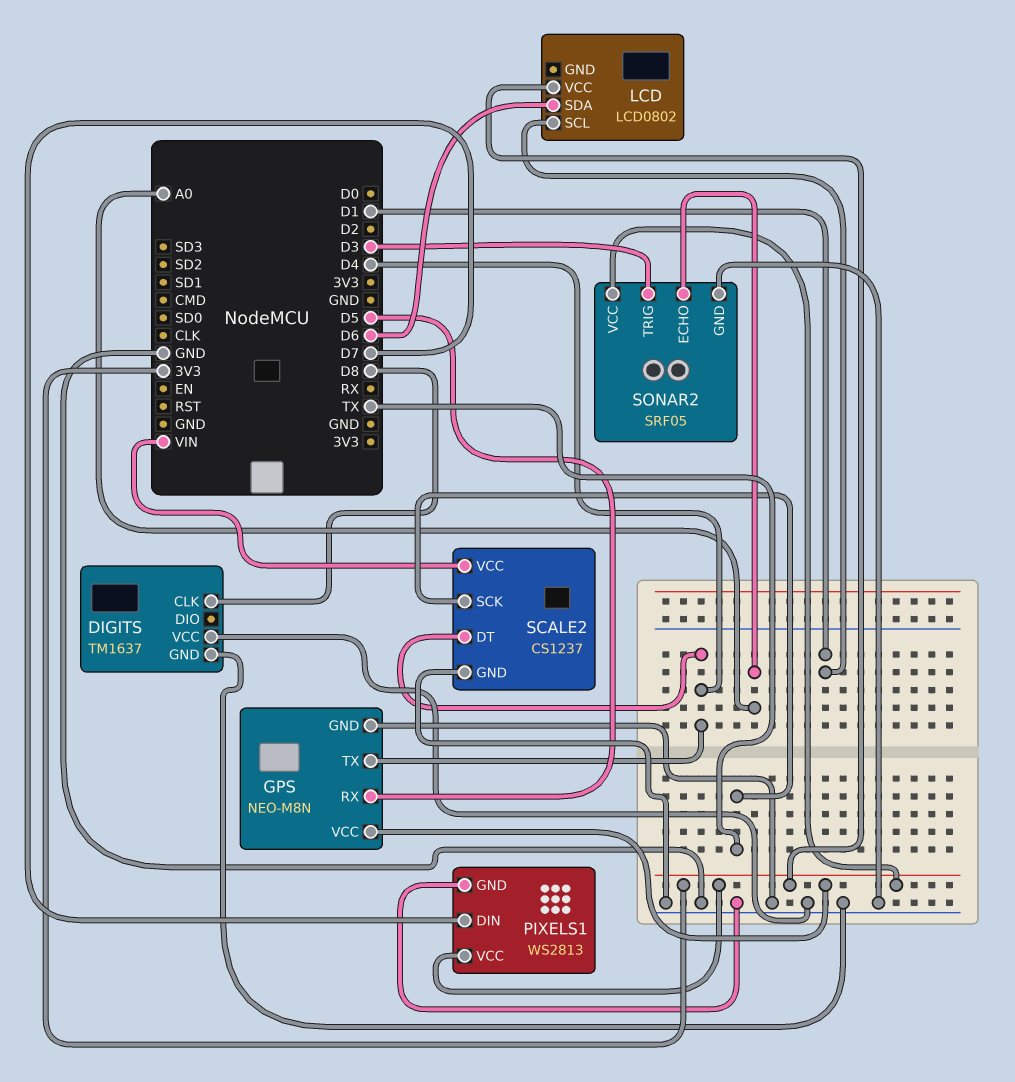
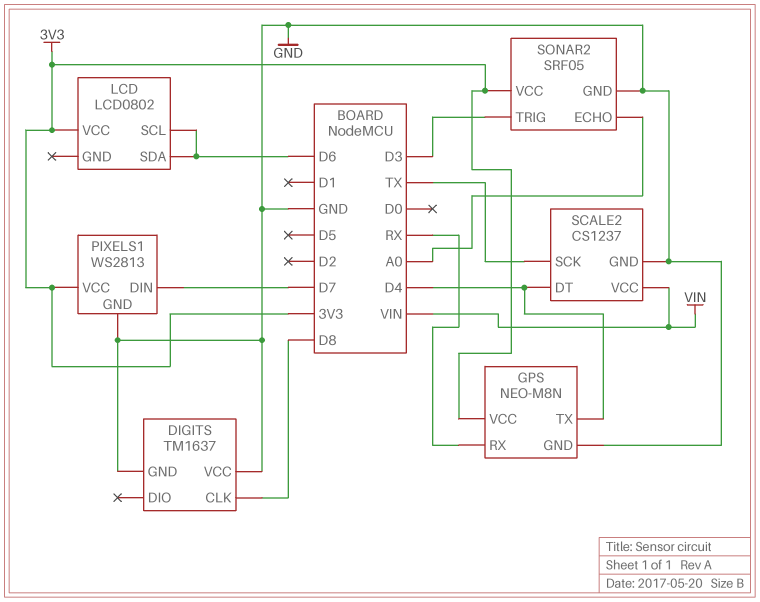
GPS pin RX: D5 -> RX
LCD pin SCL: D1 -> D6

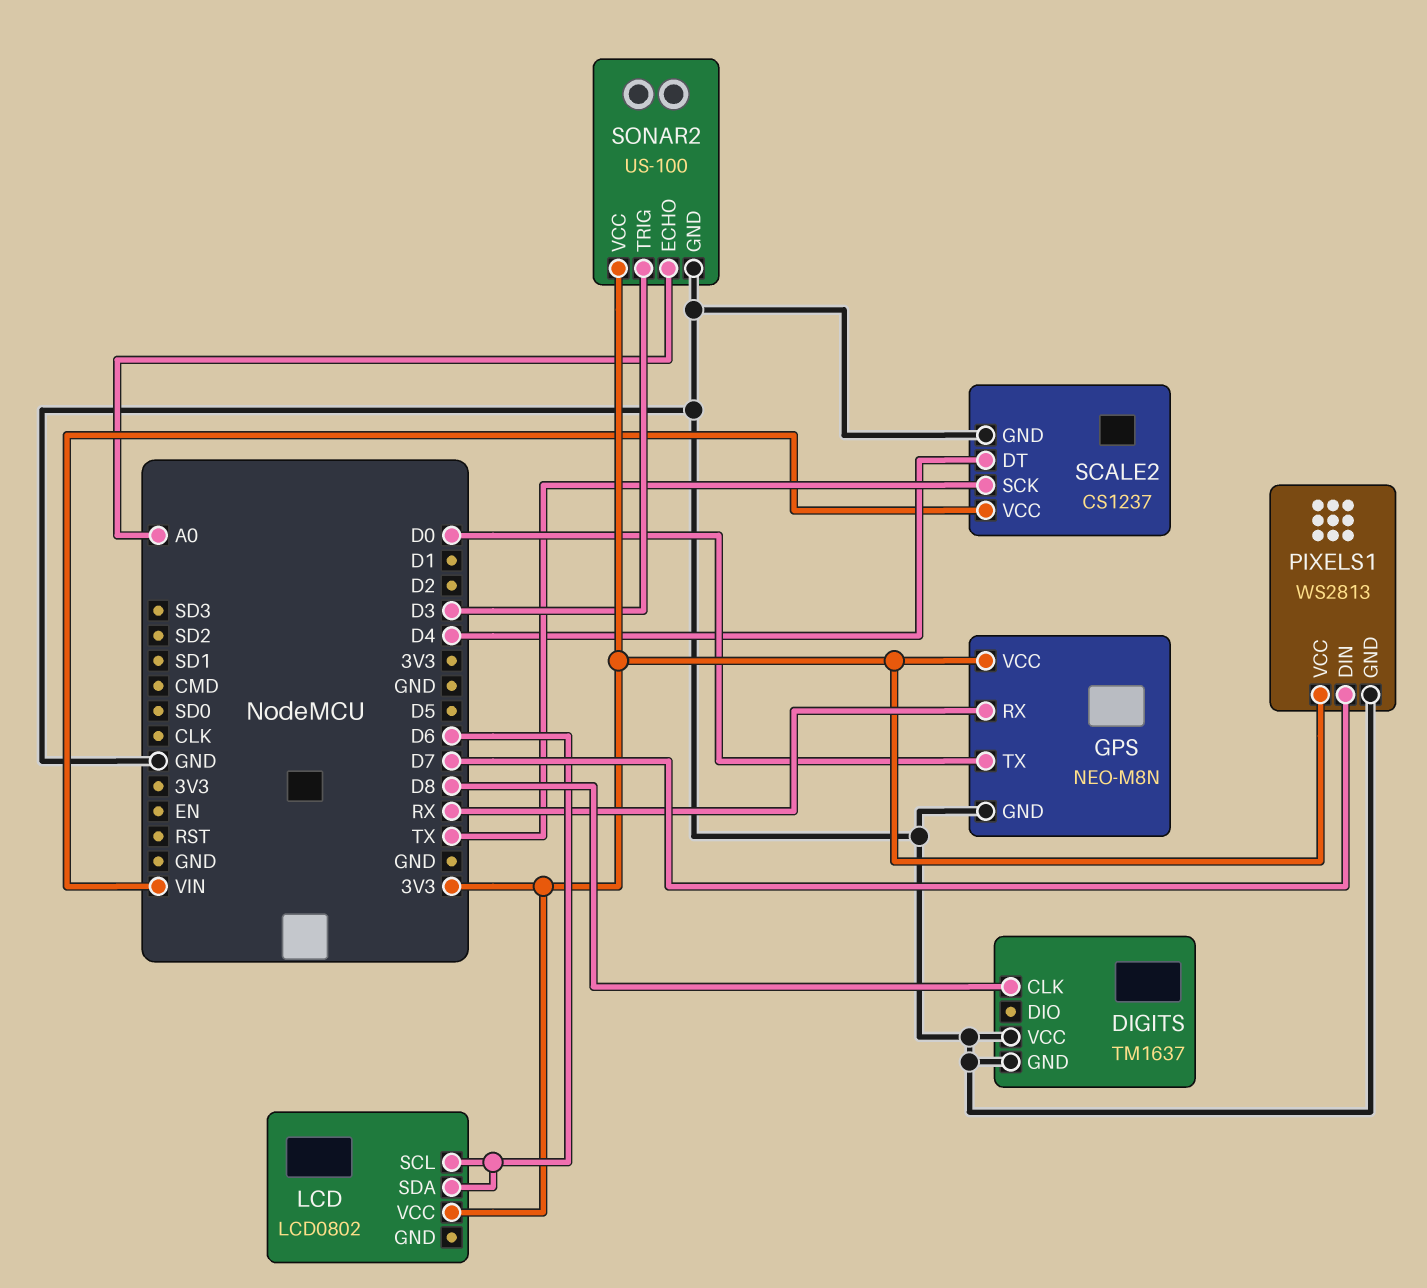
GPS pin TX: D4 -> D0
SONAR2: SRF05 -> US-100

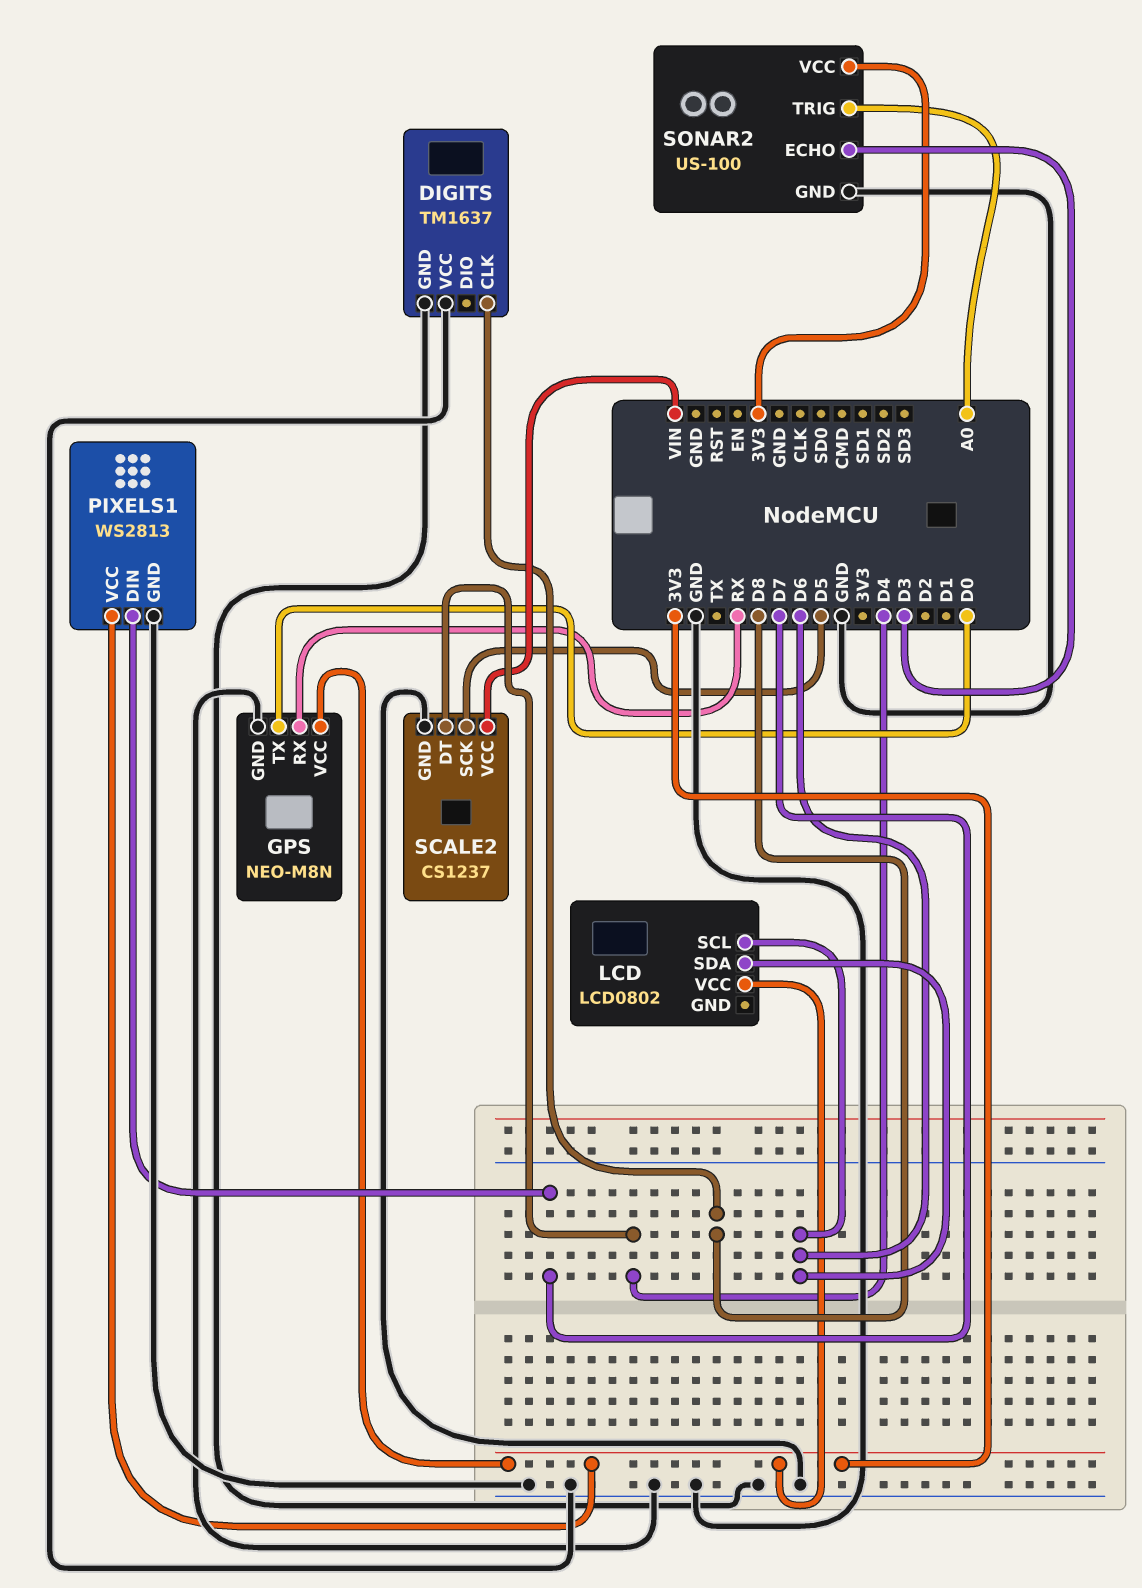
SCALE2 pin SCK: TX -> D5
SONAR2 pin ECHO: A0 -> D3
SONAR2 pin TRIG: D3 -> A0

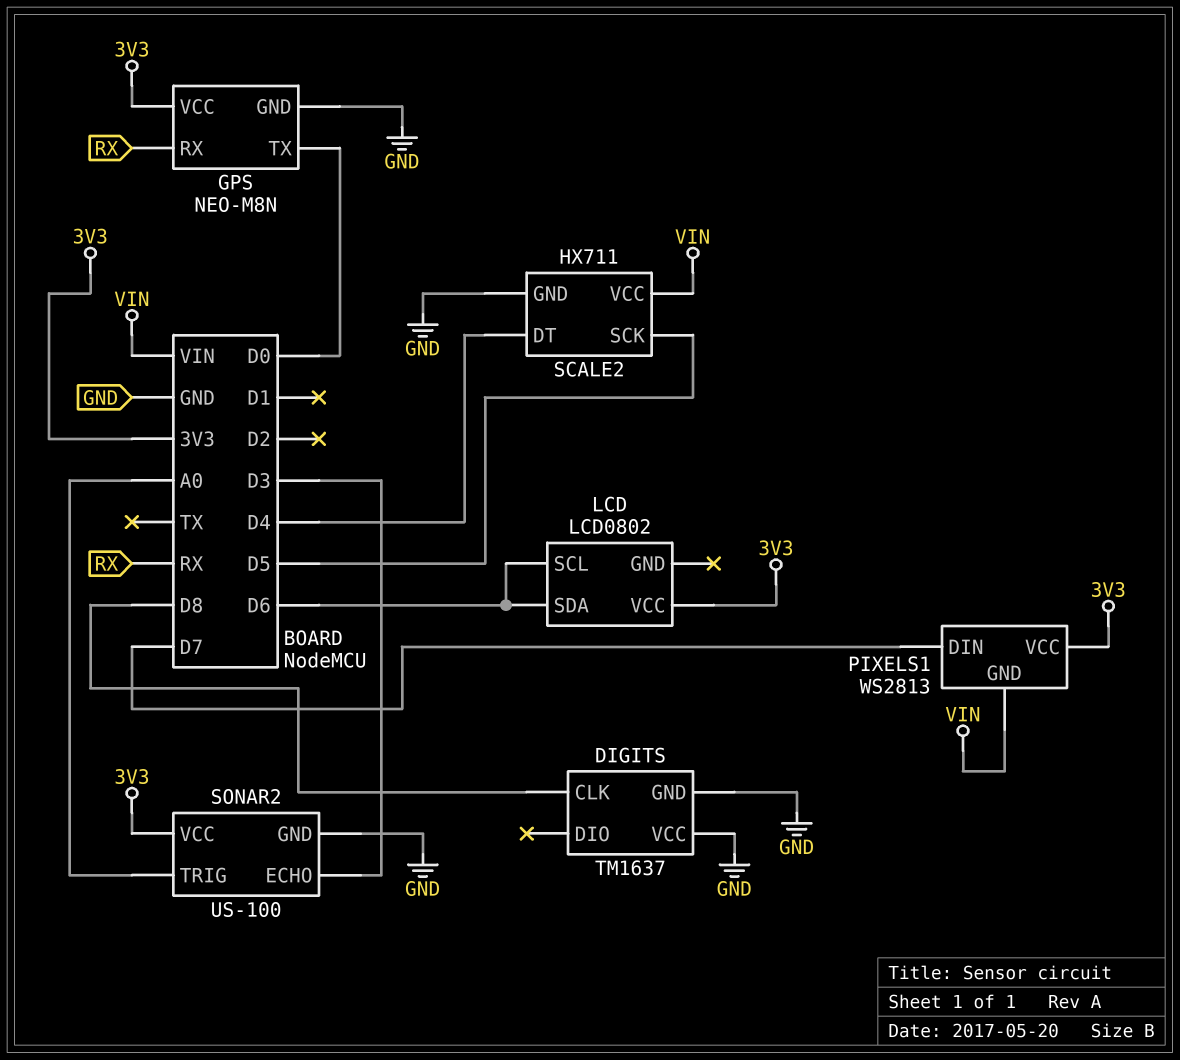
PIXELS1 pin GND: GND -> VIN
SCALE2: CS1237 -> HX711

